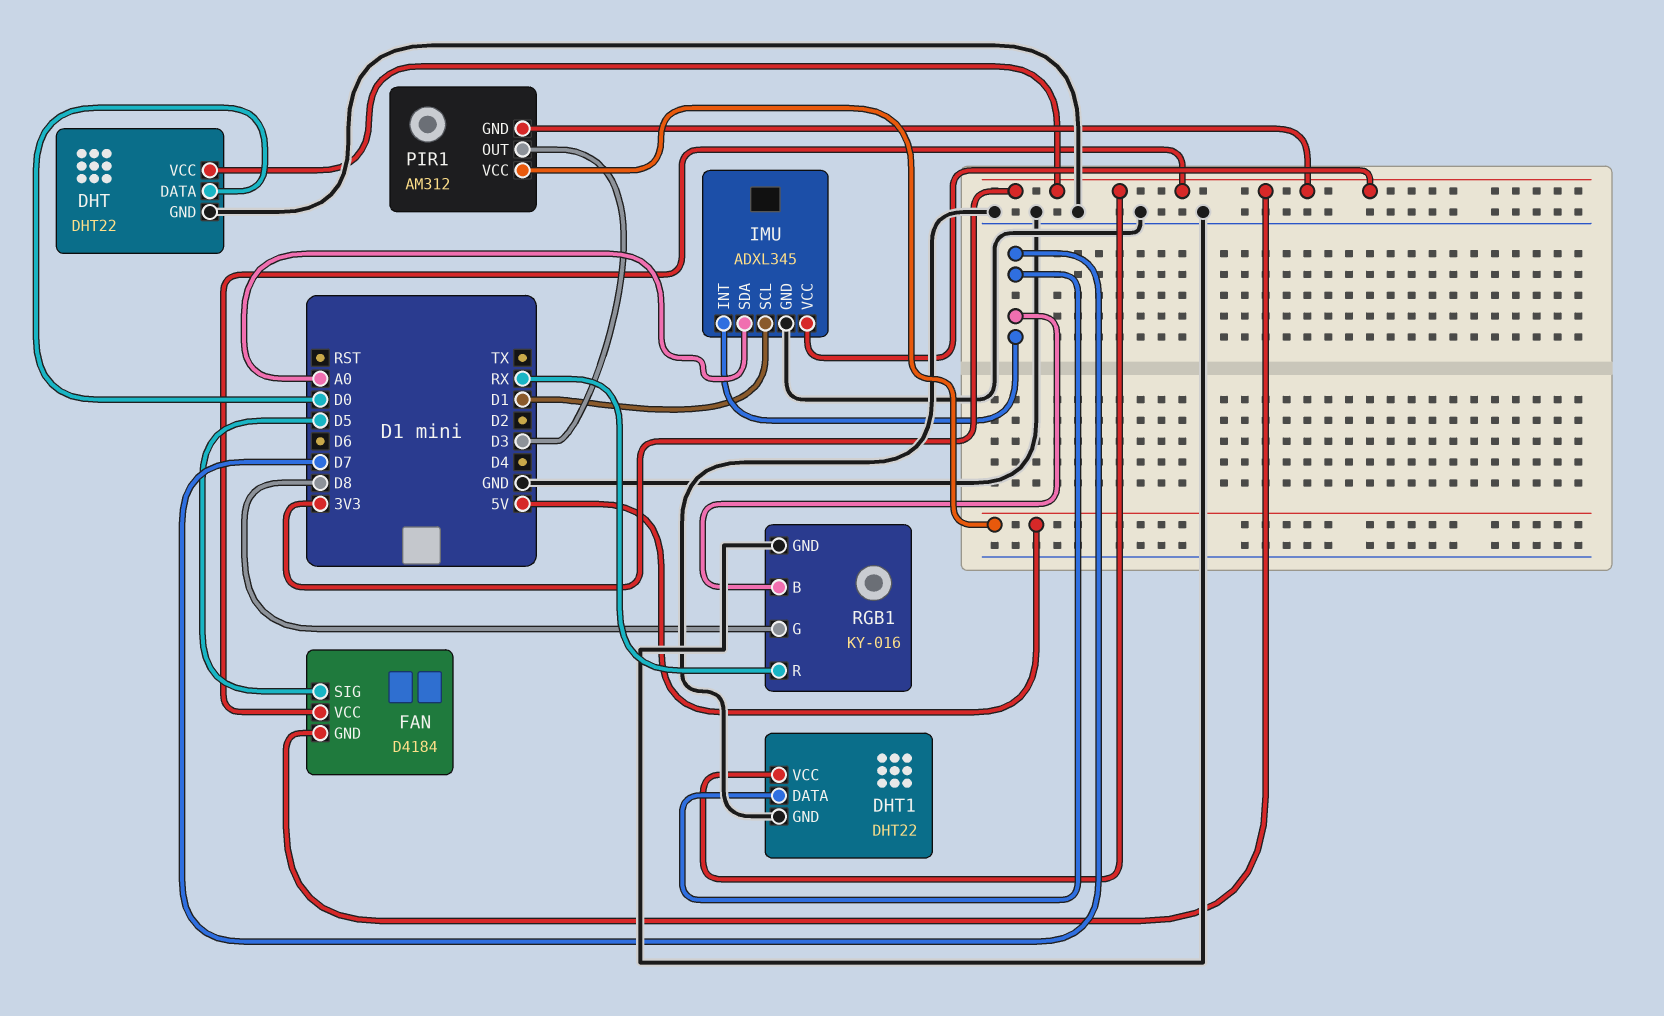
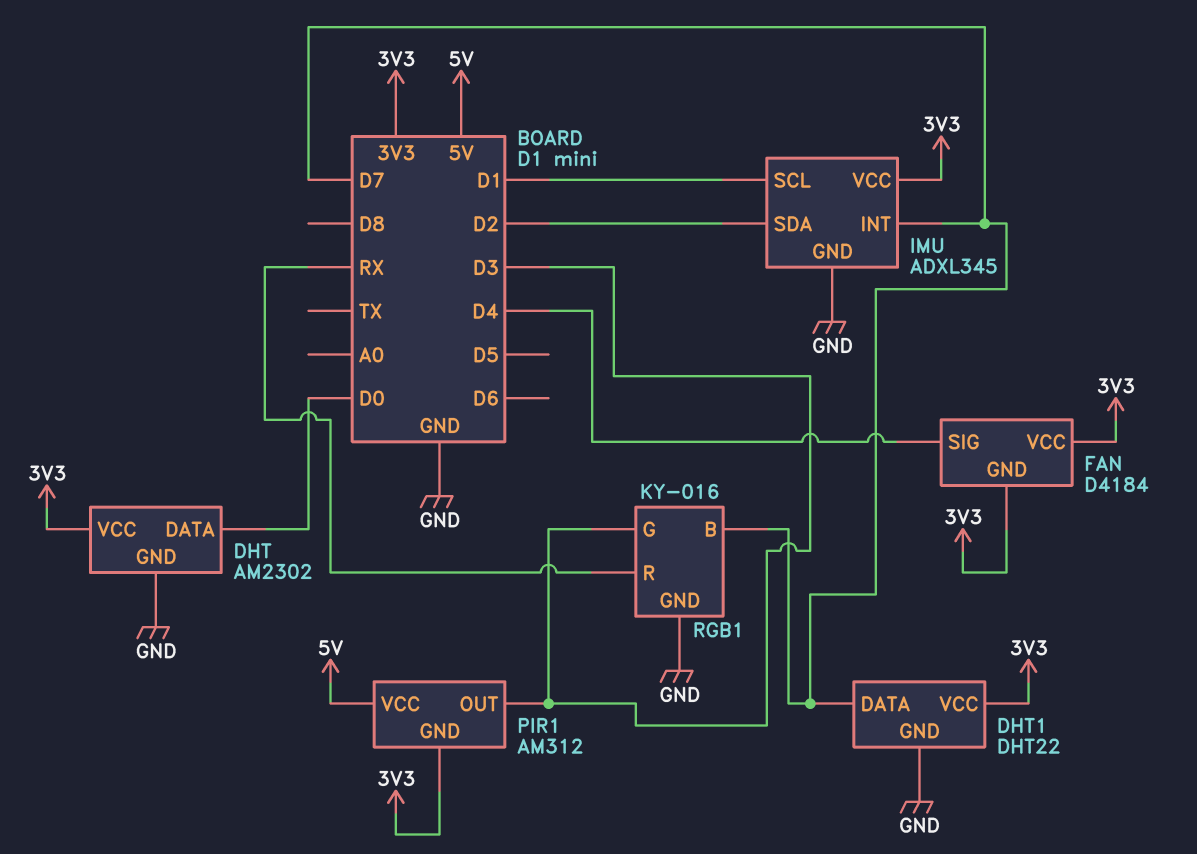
DHT: DHT22 -> AM2302
FAN pin SIG: D5 -> D4
IMU pin SDA: A0 -> D2
RGB1 pin G: D8 -> D3

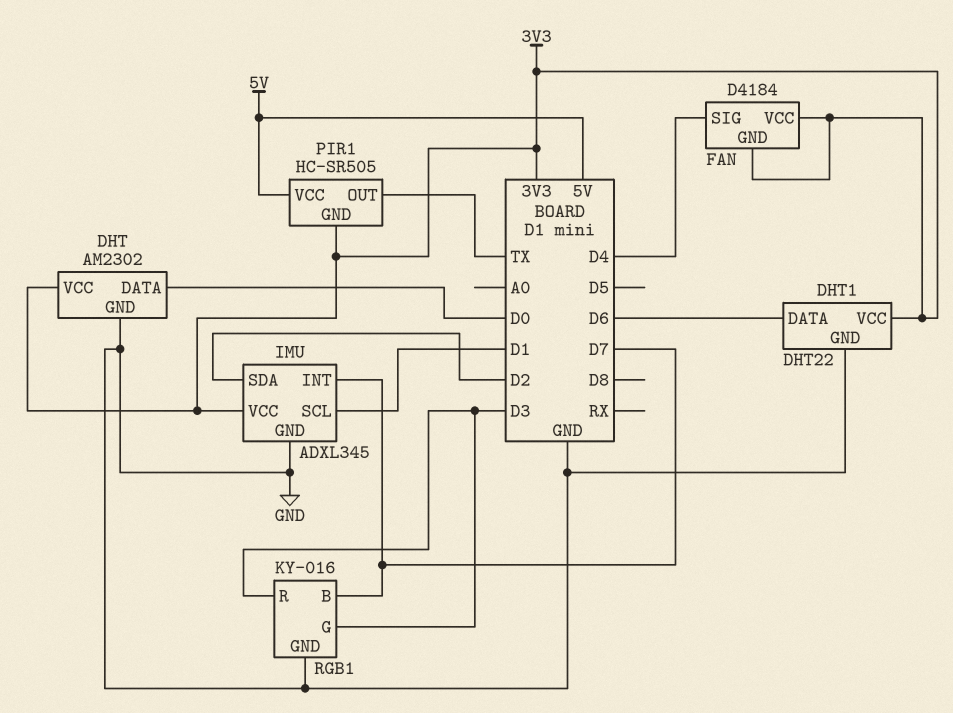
DHT1 pin DATA: D7 -> D6
PIR1: AM312 -> HC-SR505
PIR1 pin OUT: D3 -> TX
RGB1 pin R: RX -> D3

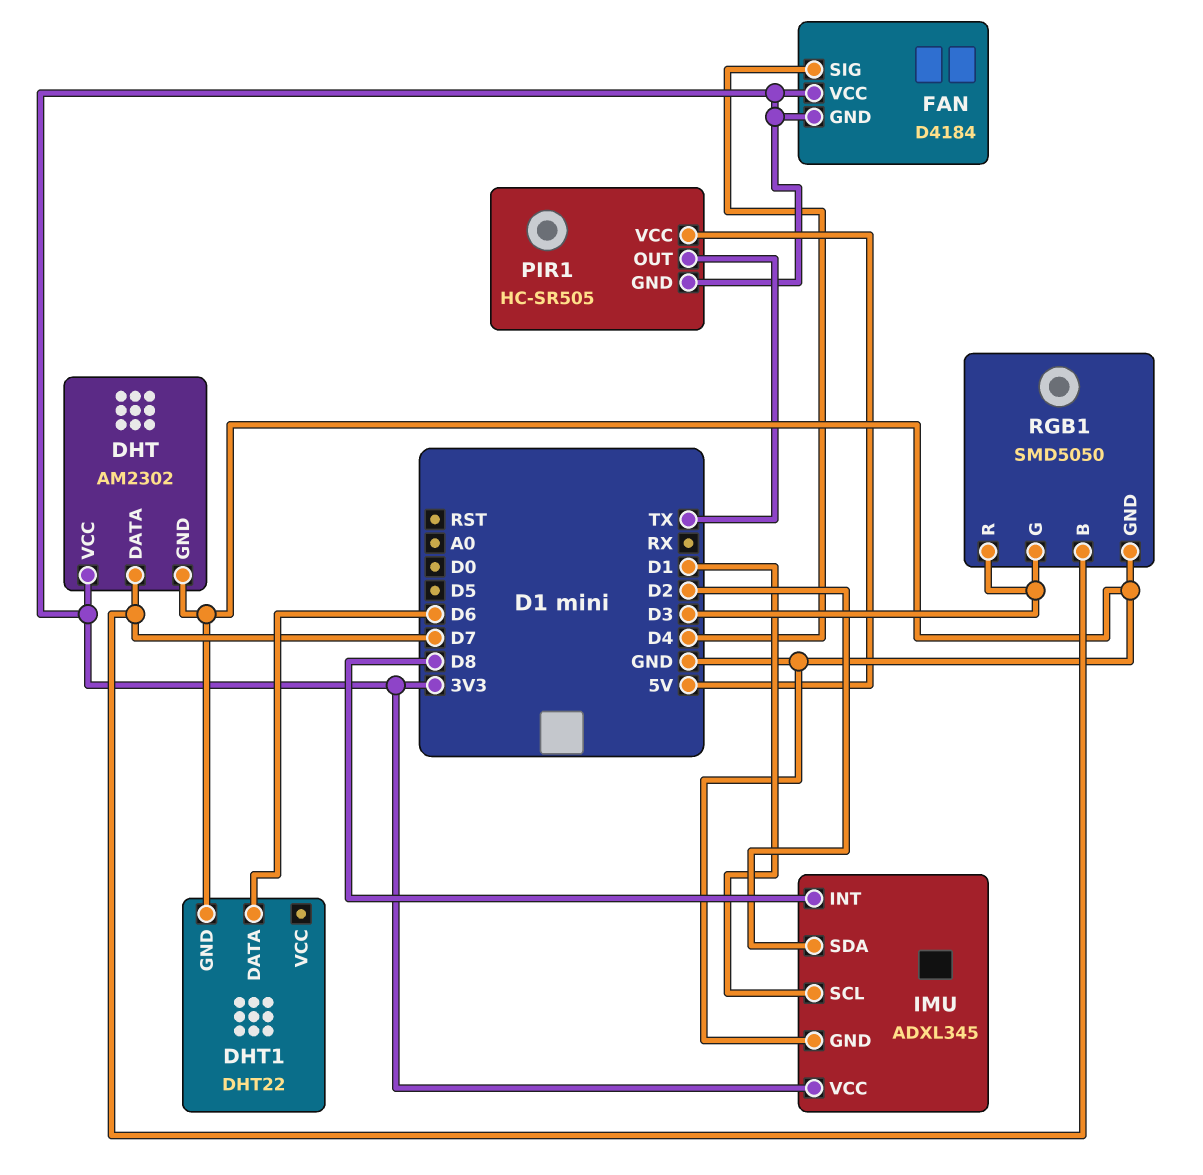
DHT pin DATA: D0 -> D7
DHT1 pin VCC: 3V3 -> none
IMU pin INT: D7 -> D8
RGB1: KY-016 -> SMD5050

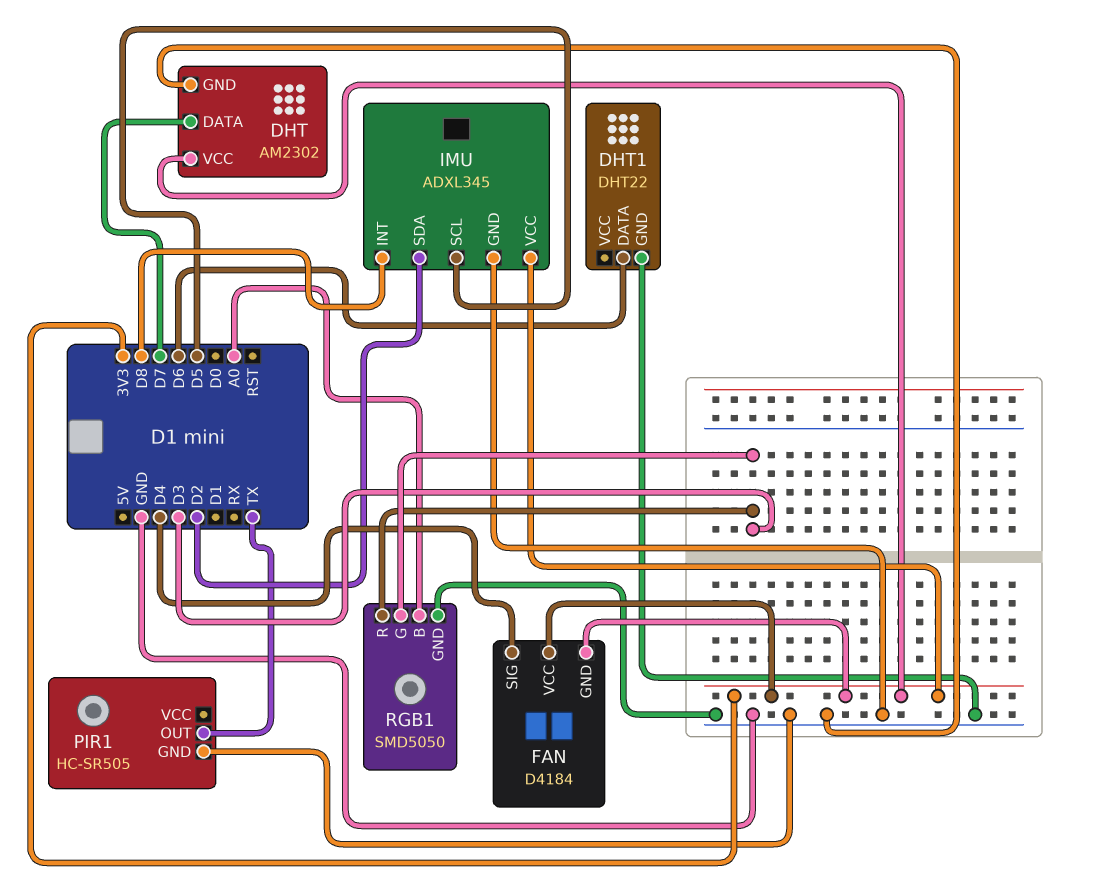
IMU pin SCL: D1 -> D5
PIR1 pin GND: 3V3 -> GND
PIR1 pin VCC: 5V -> none
RGB1 pin B: D7 -> A0

